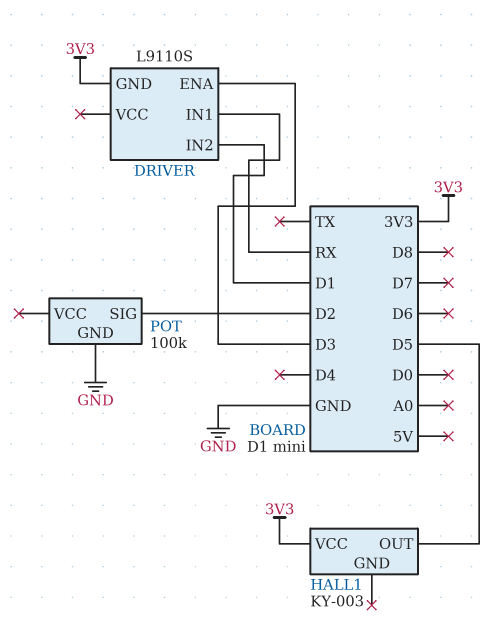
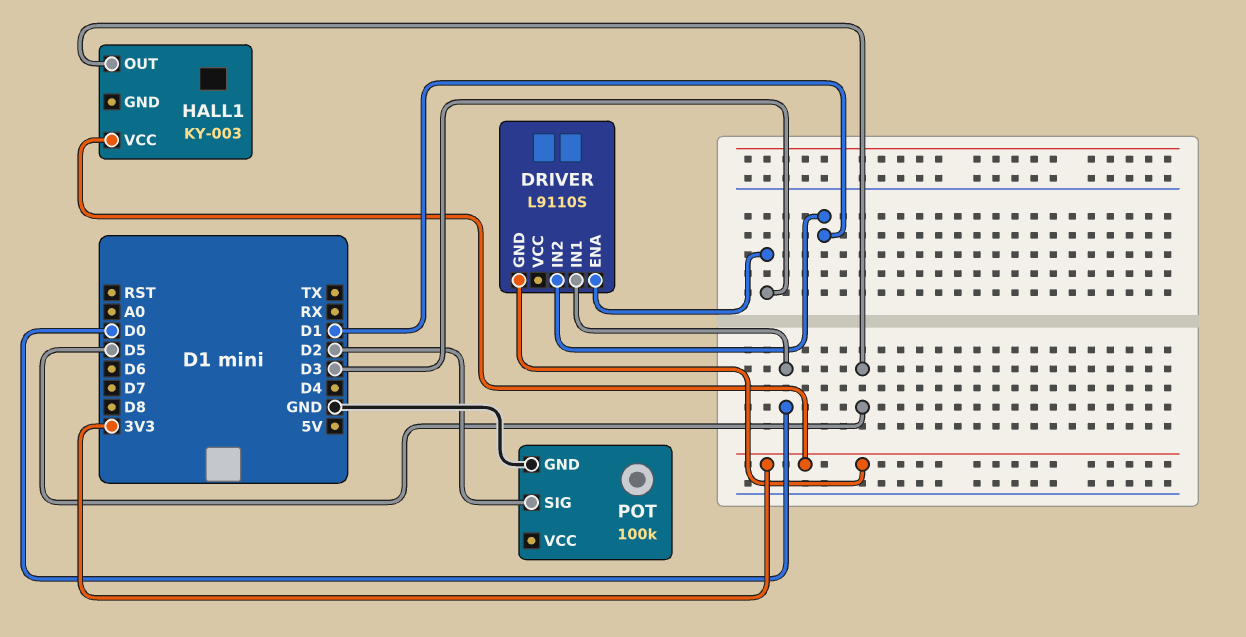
DRIVER pin IN1: RX -> D0

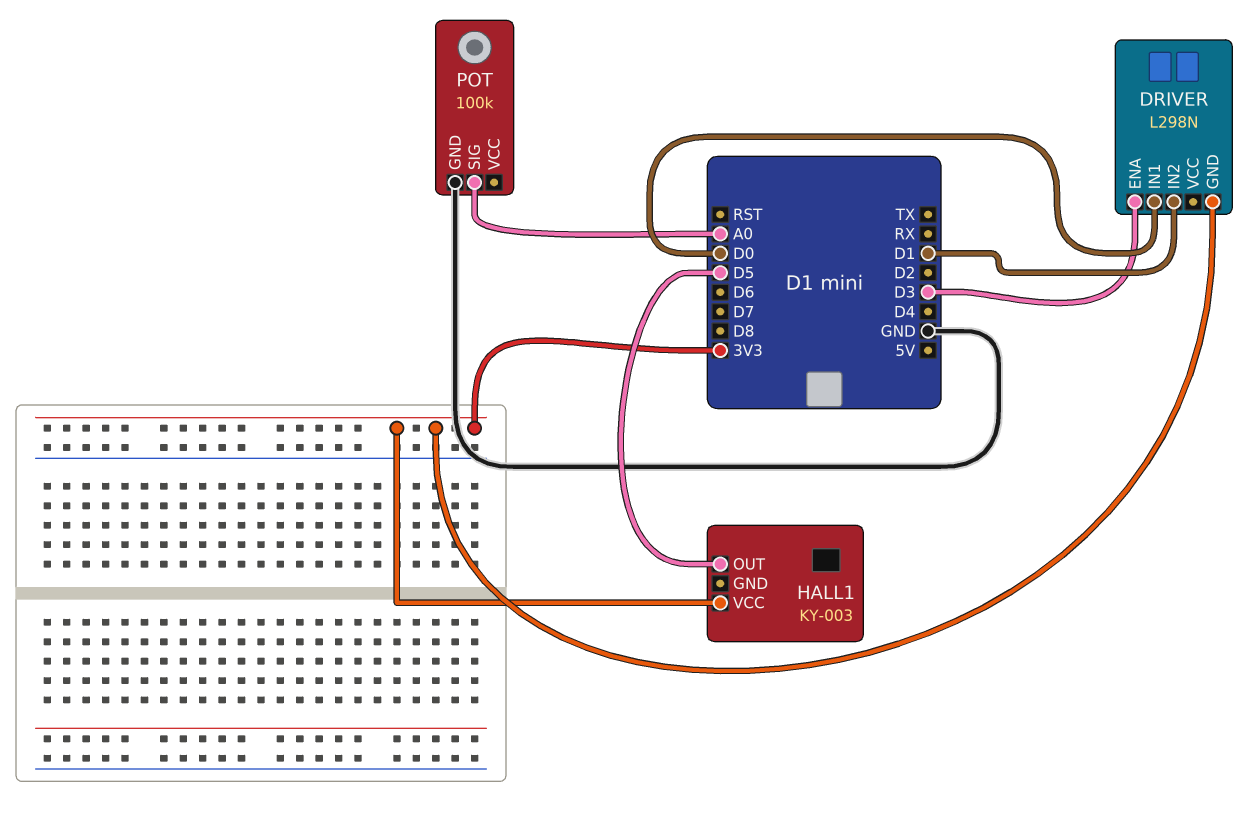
DRIVER: L9110S -> L298N
POT pin SIG: D2 -> A0

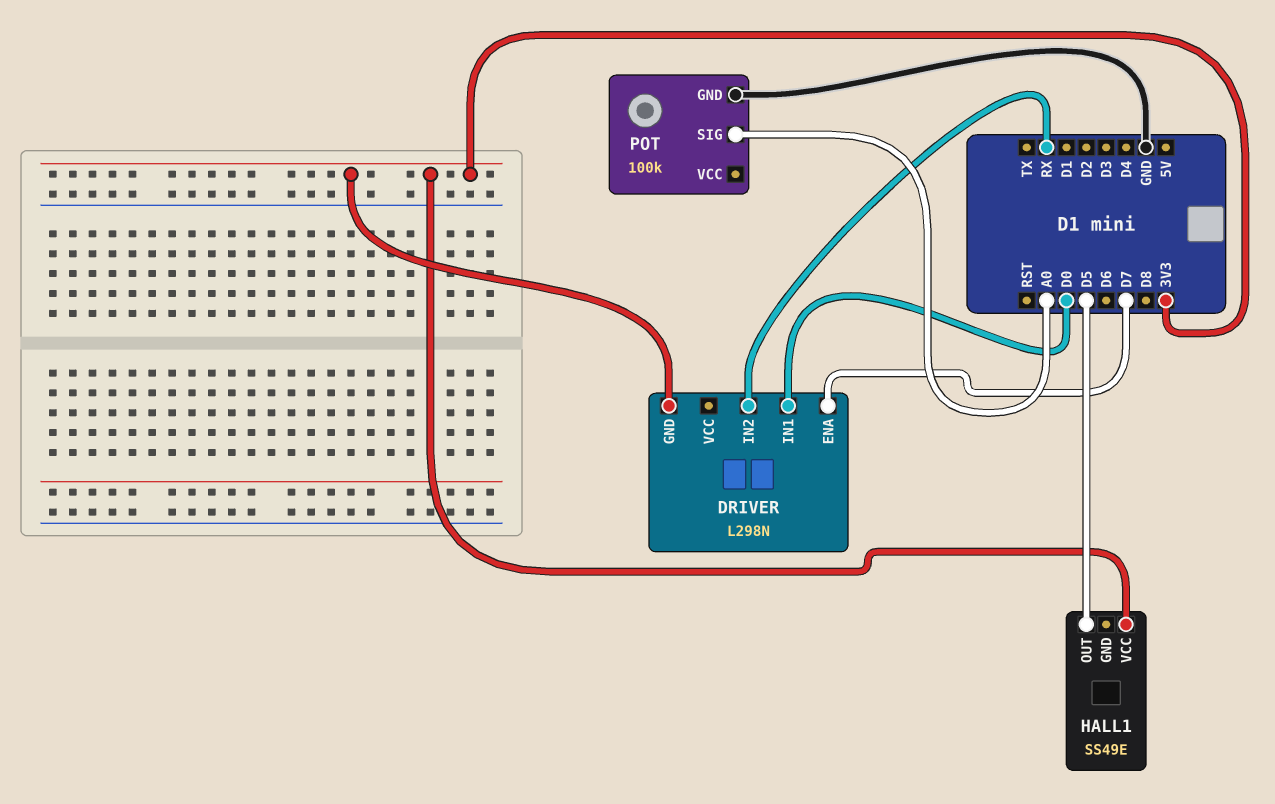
DRIVER pin ENA: D3 -> D7
DRIVER pin IN2: D1 -> RX
HALL1: KY-003 -> SS49E

